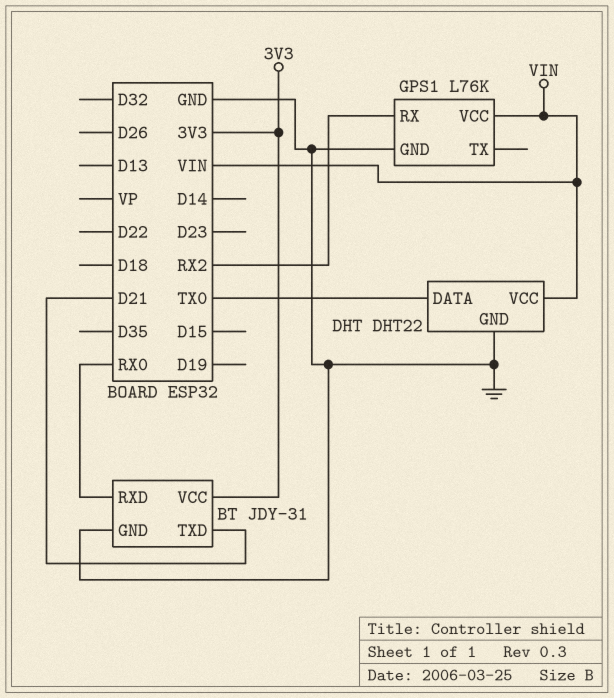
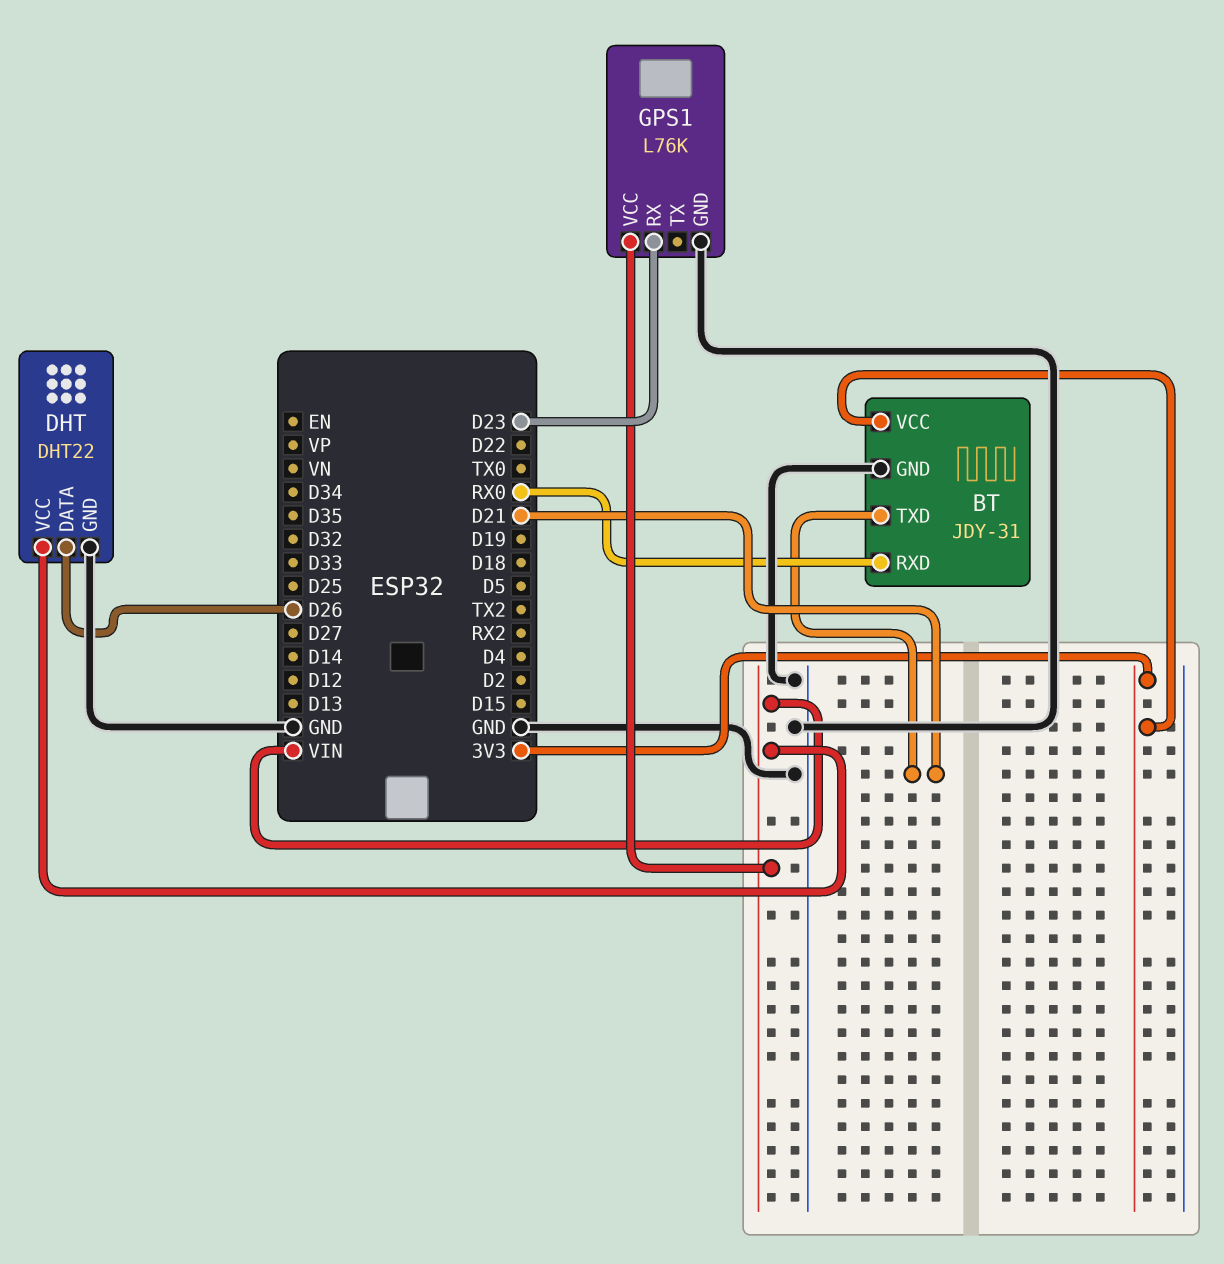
DHT pin DATA: TX0 -> D26
GPS1 pin RX: RX2 -> D23

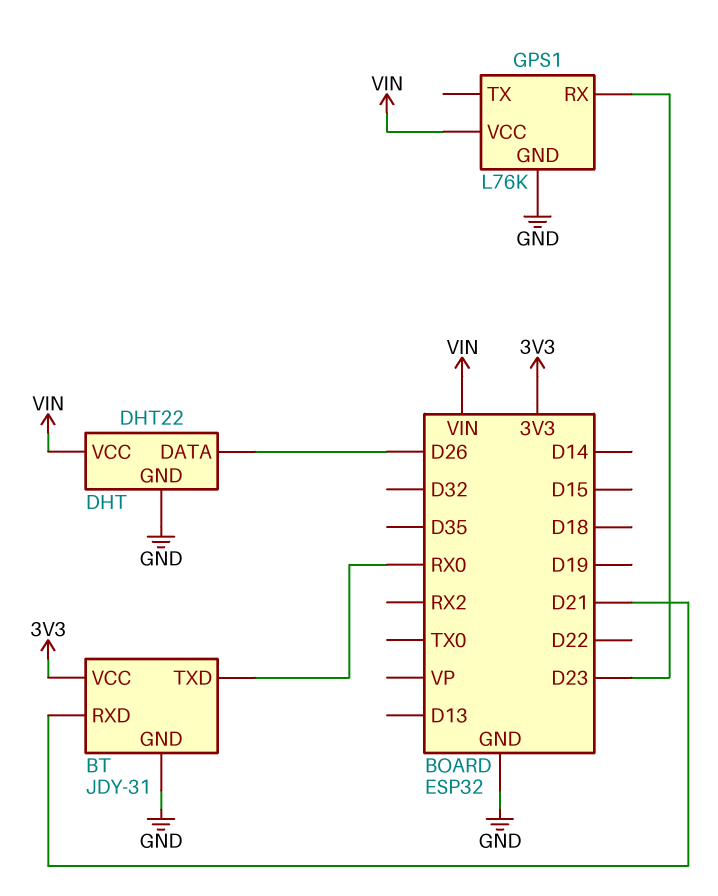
BT pin RXD: RX0 -> D21
BT pin TXD: D21 -> RX0

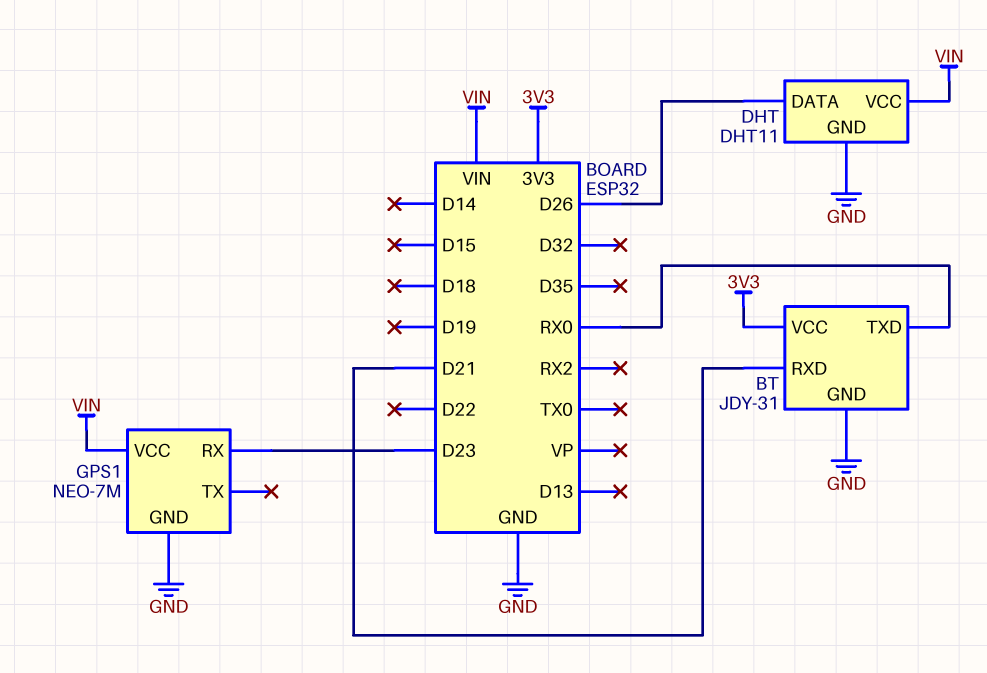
DHT: DHT22 -> DHT11
GPS1: L76K -> NEO-7M

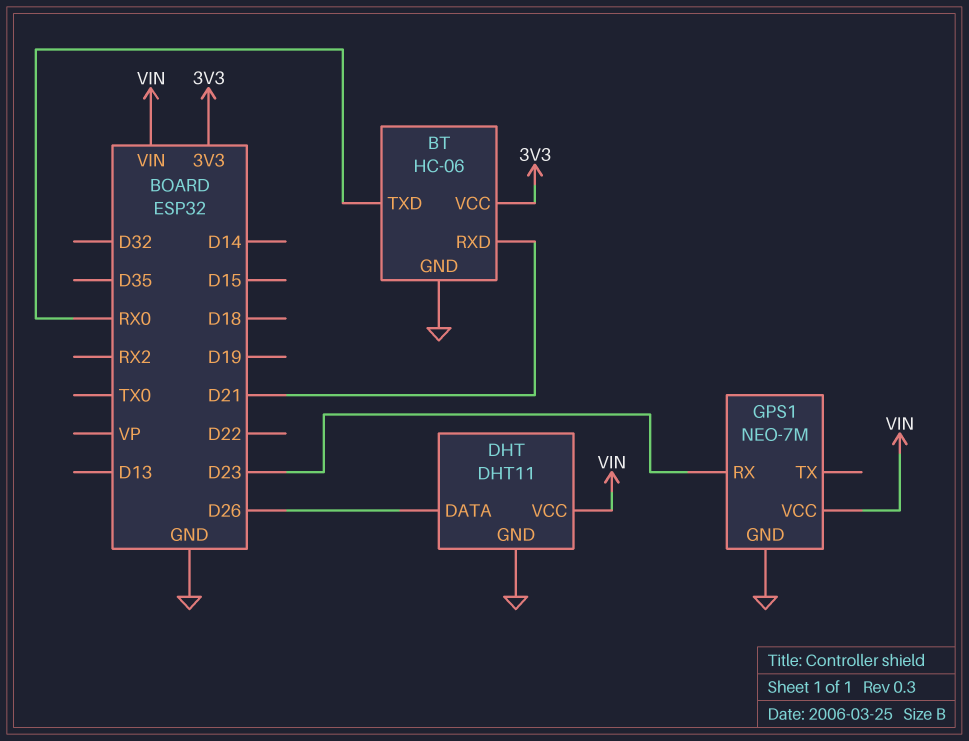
BT: JDY-31 -> HC-06

